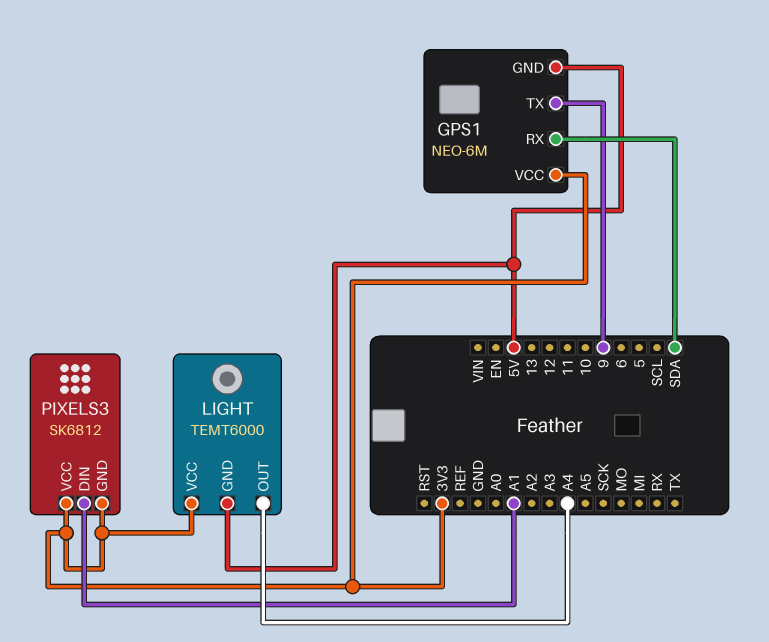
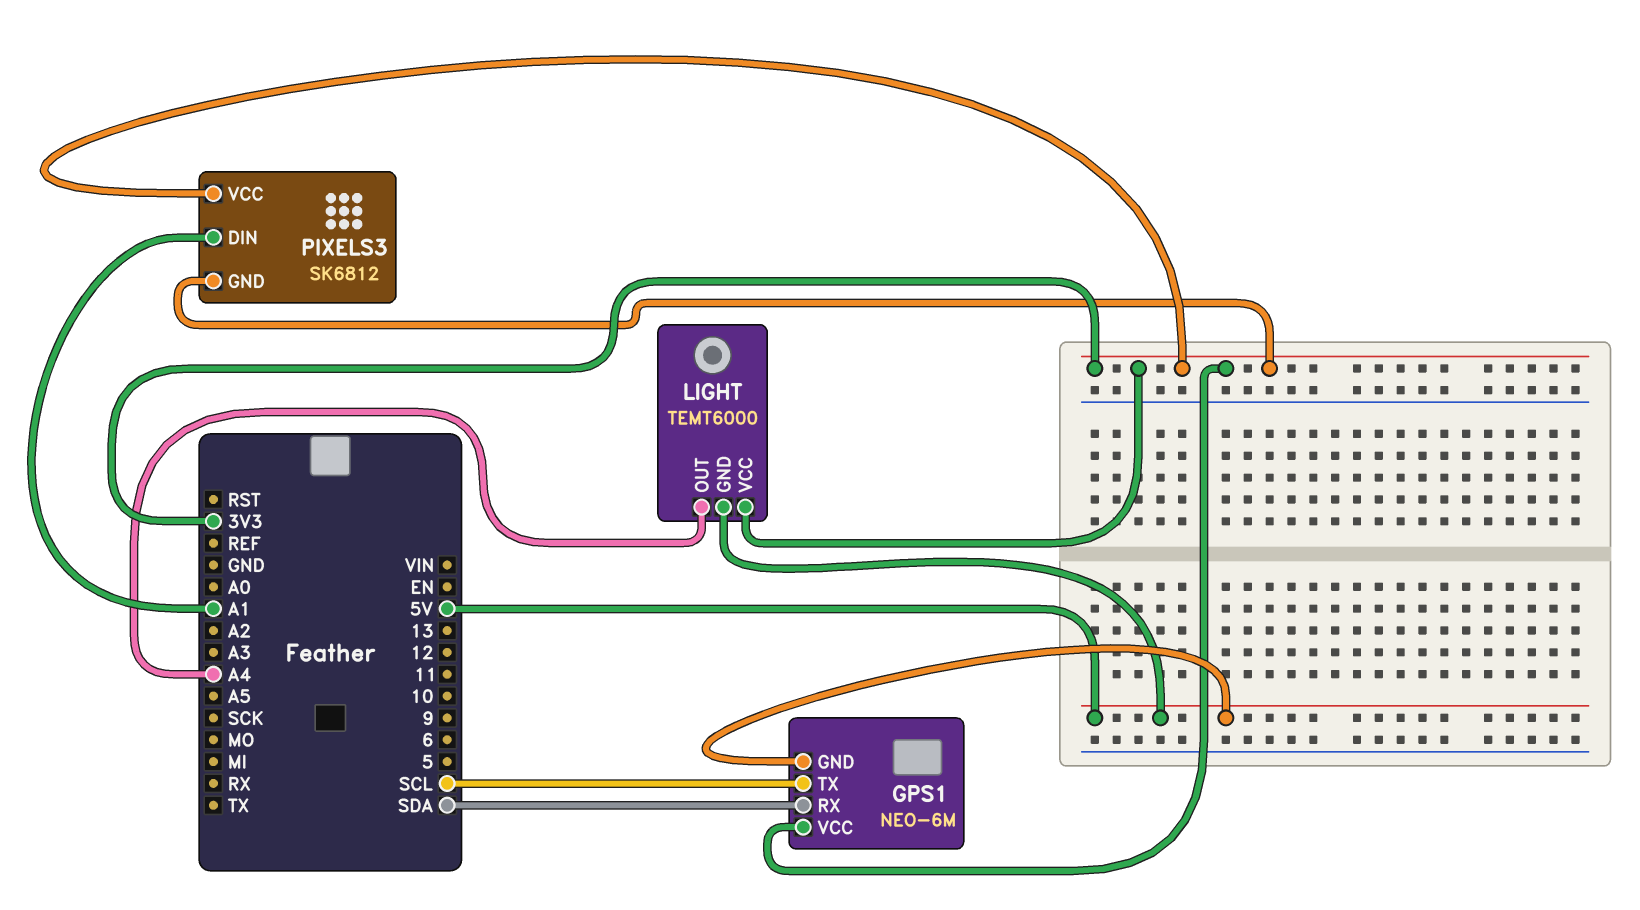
GPS1 pin TX: 9 -> SCL

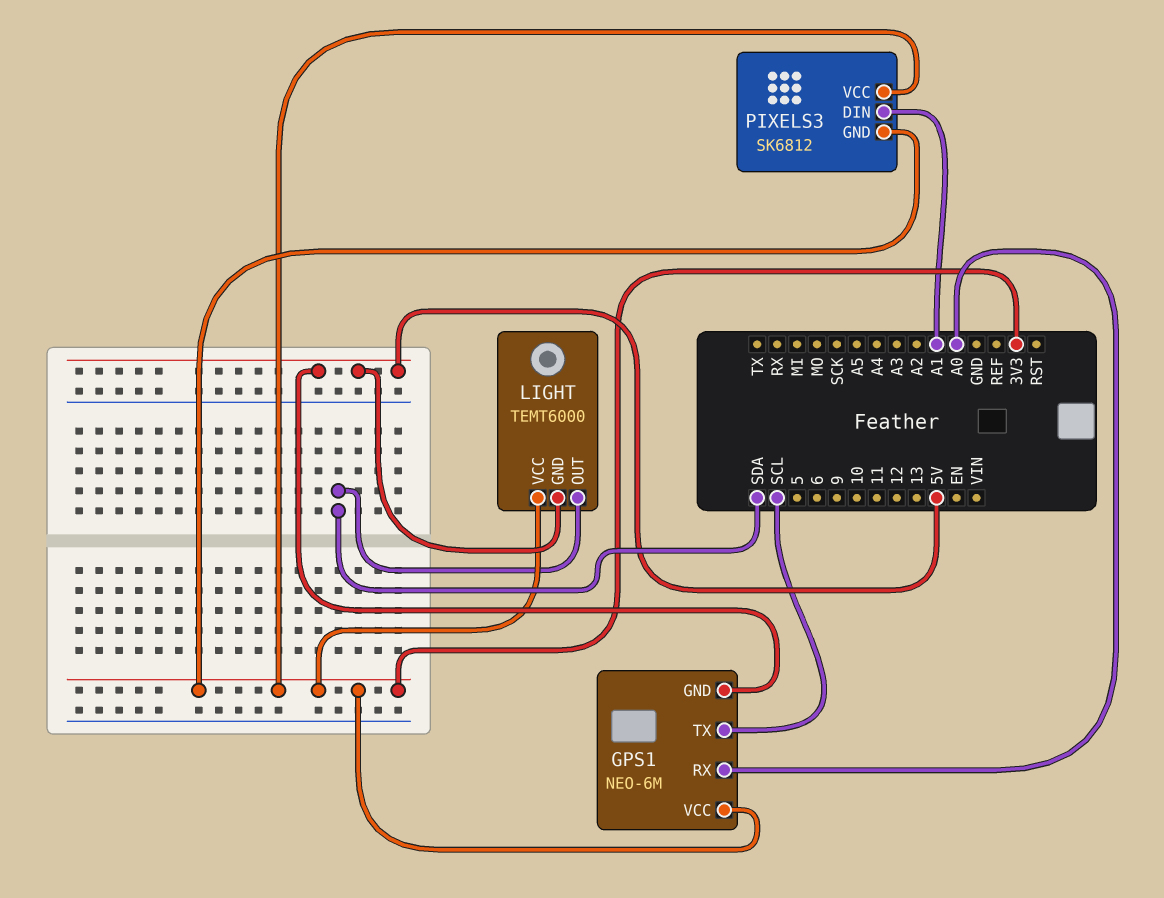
GPS1 pin RX: SDA -> A0
LIGHT pin OUT: A4 -> SDA

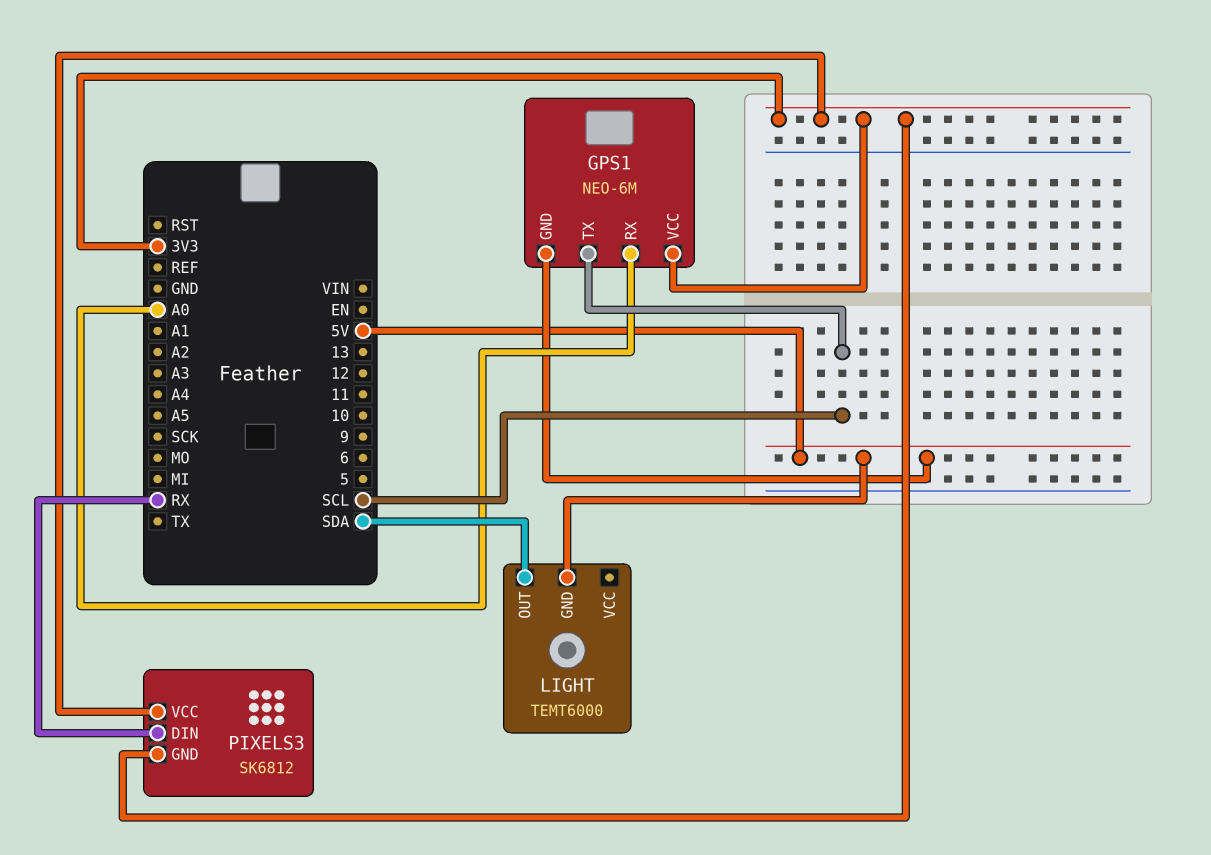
LIGHT pin VCC: 3V3 -> none
PIXELS3 pin DIN: A1 -> RX

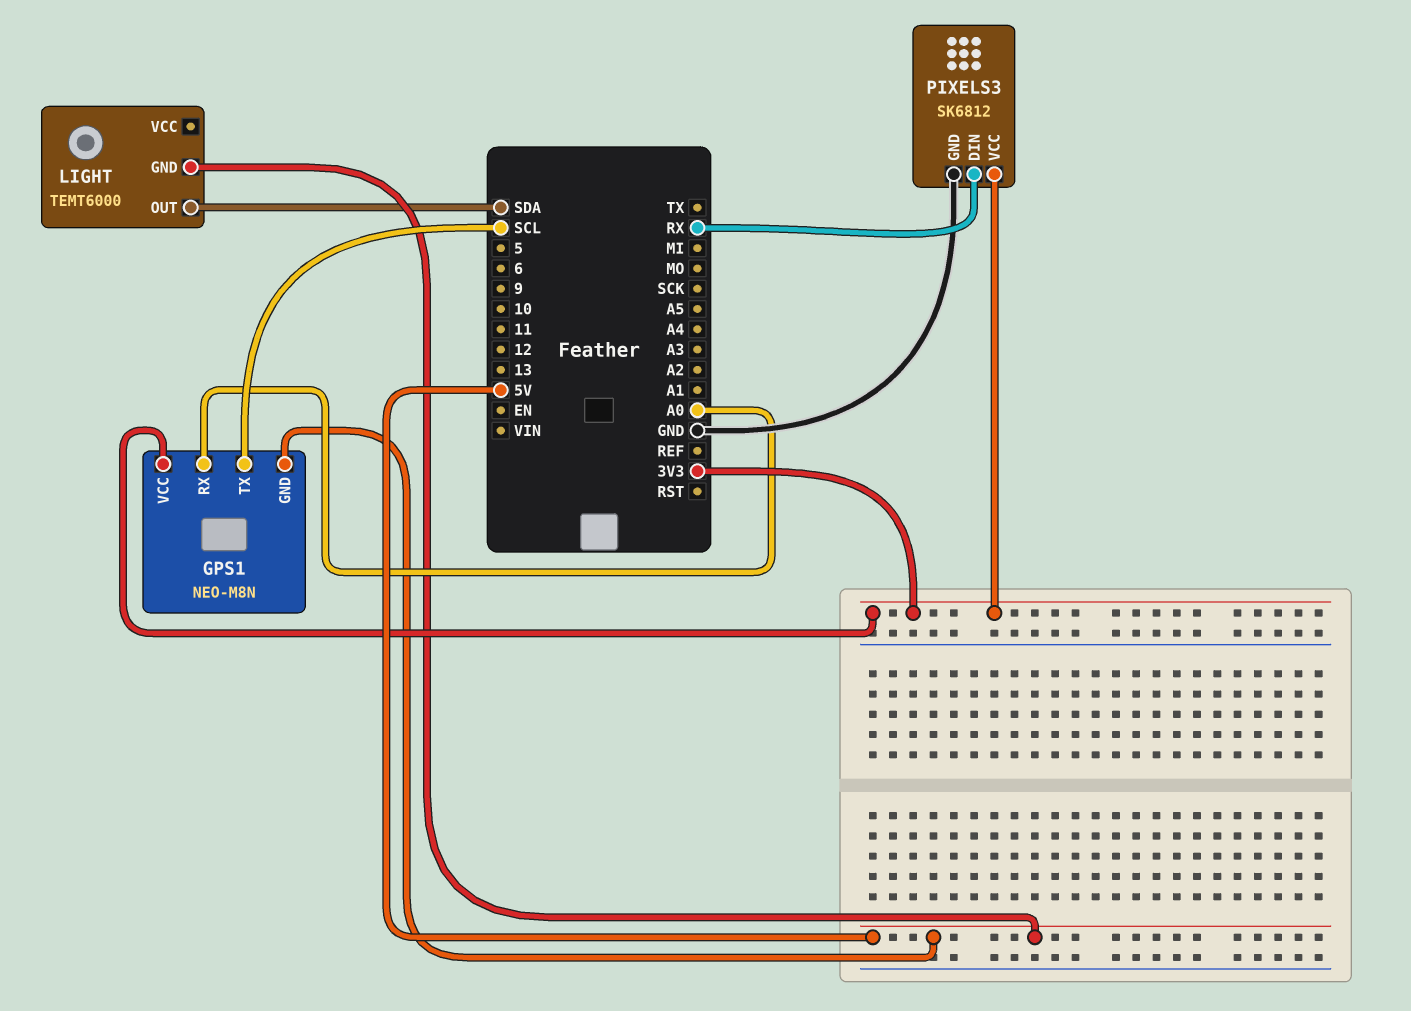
GPS1: NEO-6M -> NEO-M8N
PIXELS3 pin GND: 3V3 -> GND

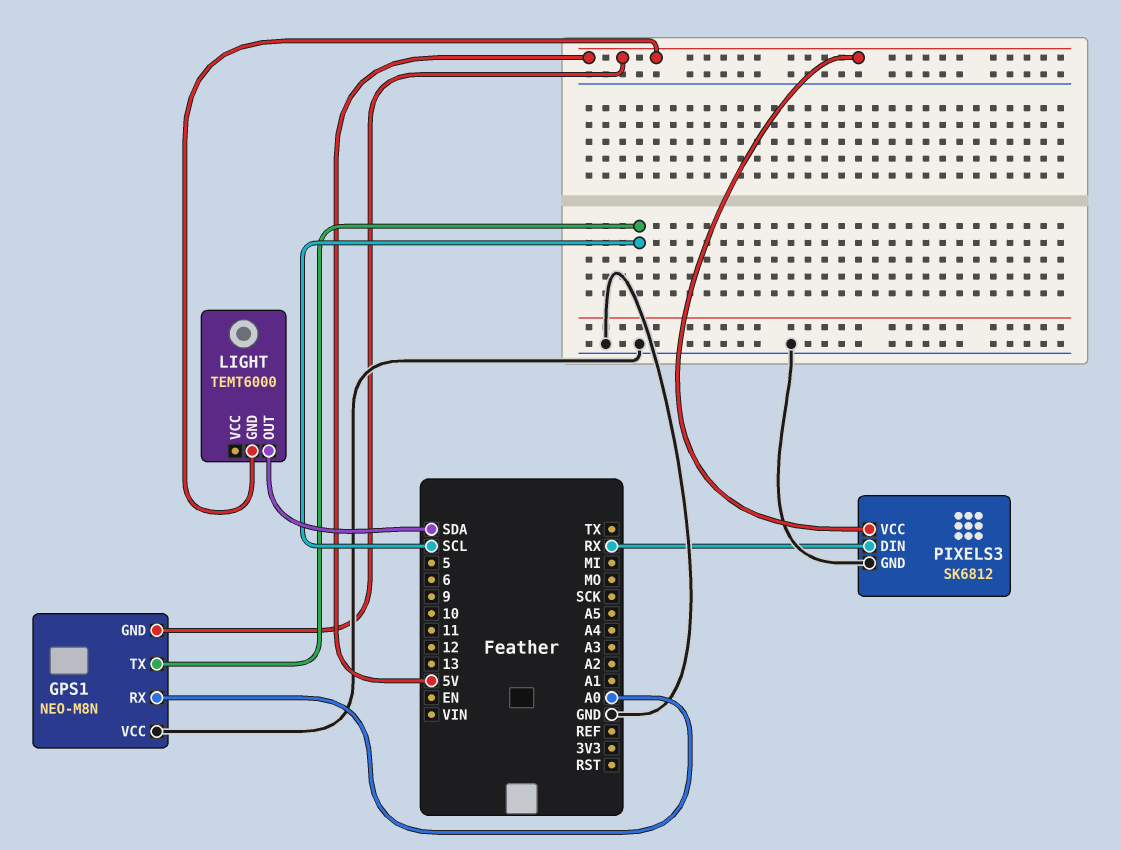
GPS1 pin VCC: 3V3 -> GND
PIXELS3 pin VCC: 3V3 -> 5V

